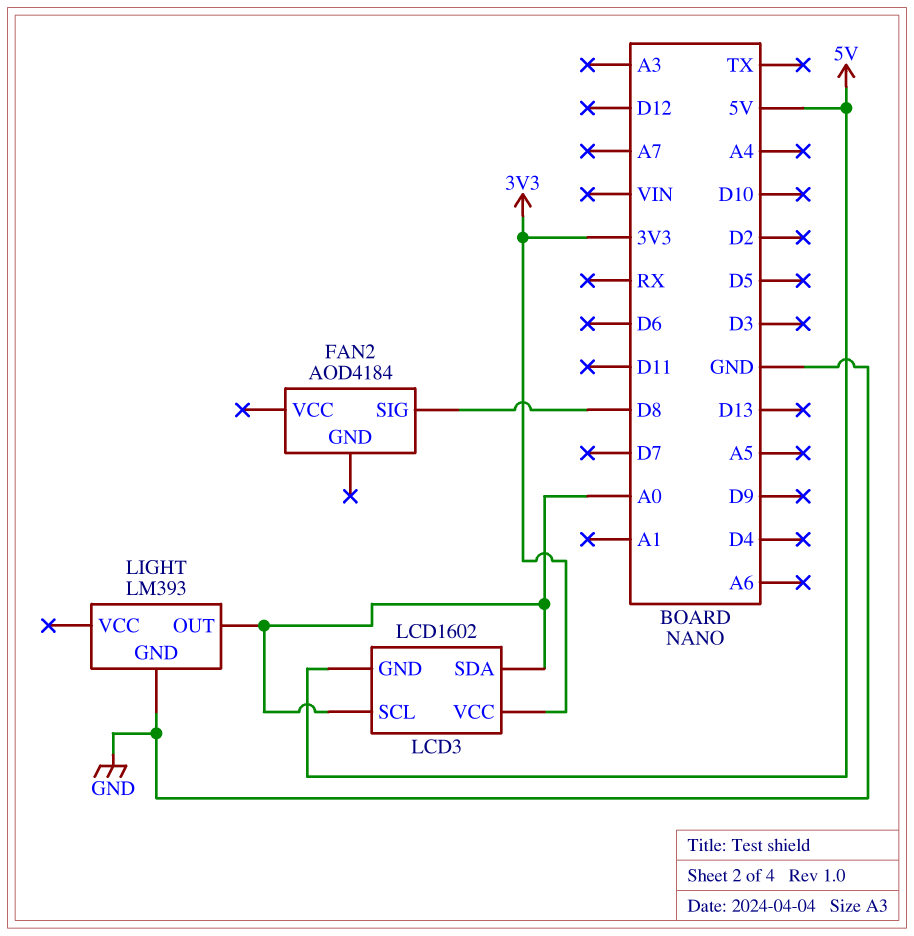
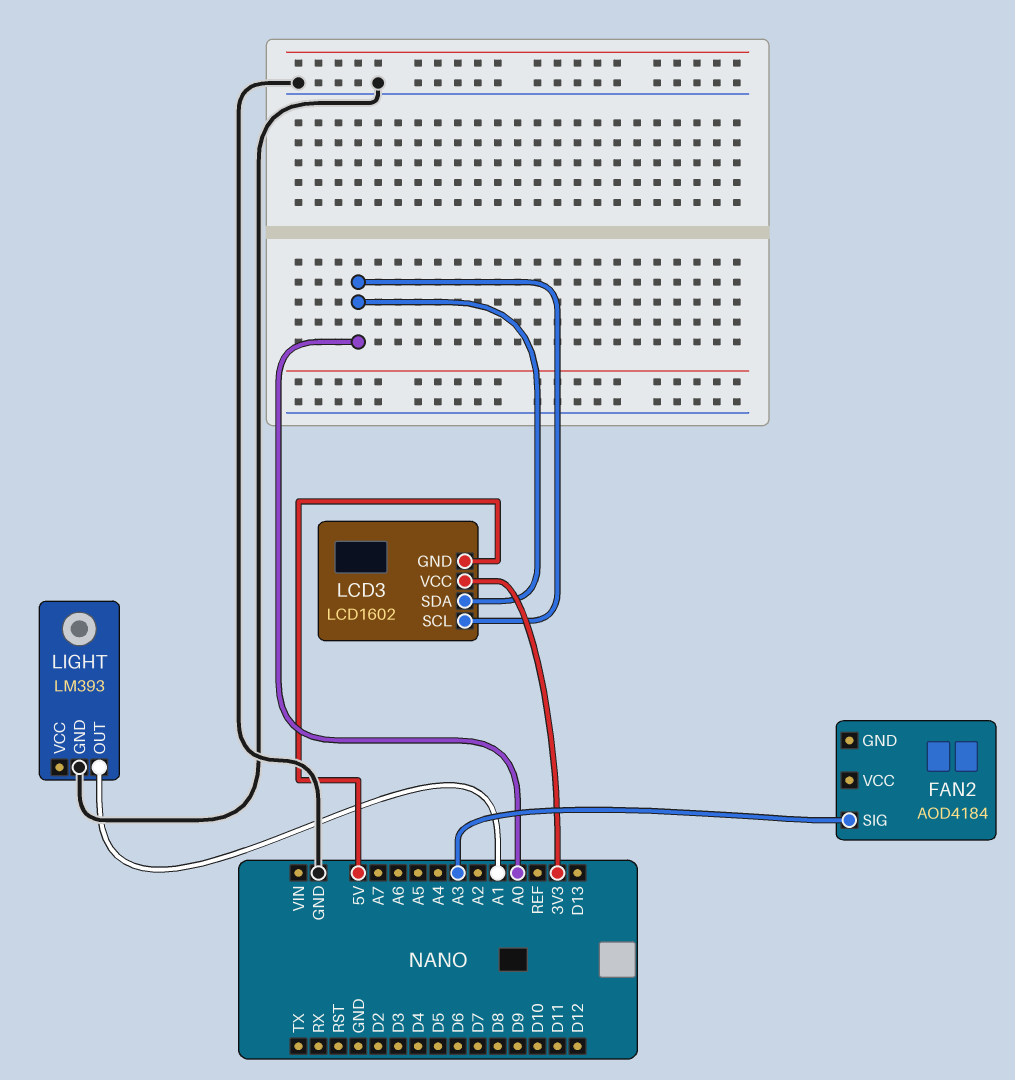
FAN2 pin SIG: D8 -> A3
LIGHT pin OUT: A0 -> A1

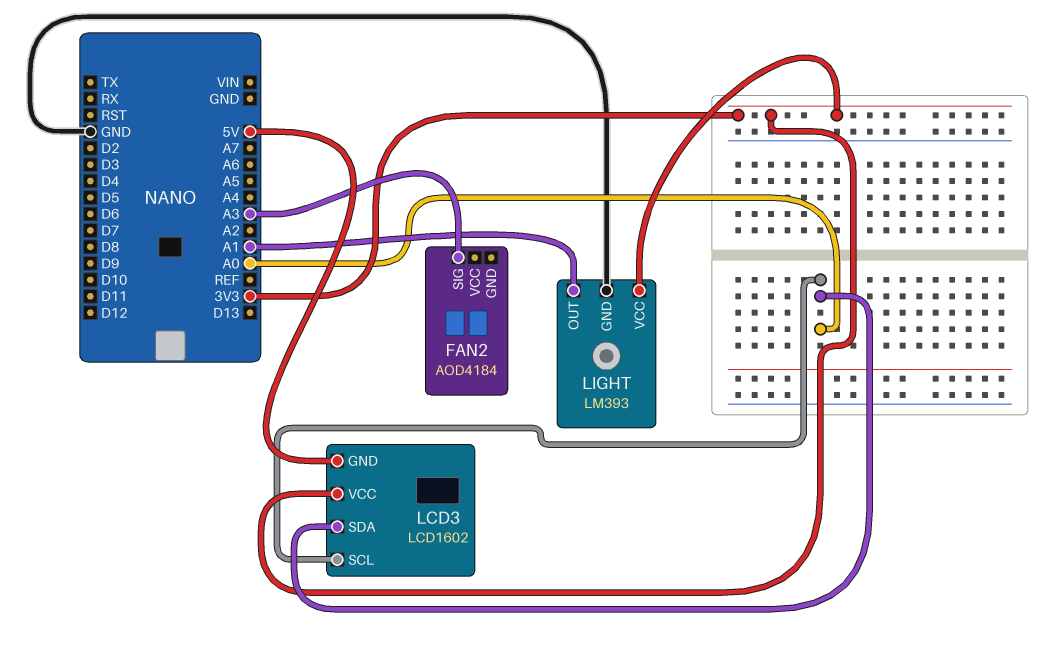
LIGHT pin VCC: none -> 3V3

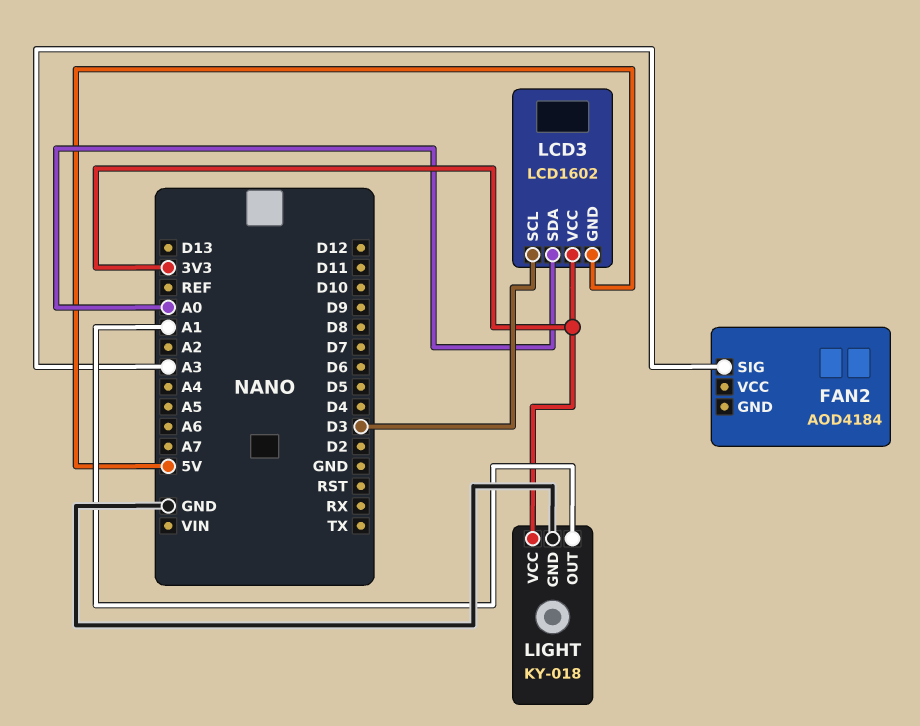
LCD3 pin SCL: A0 -> D3
LIGHT: LM393 -> KY-018

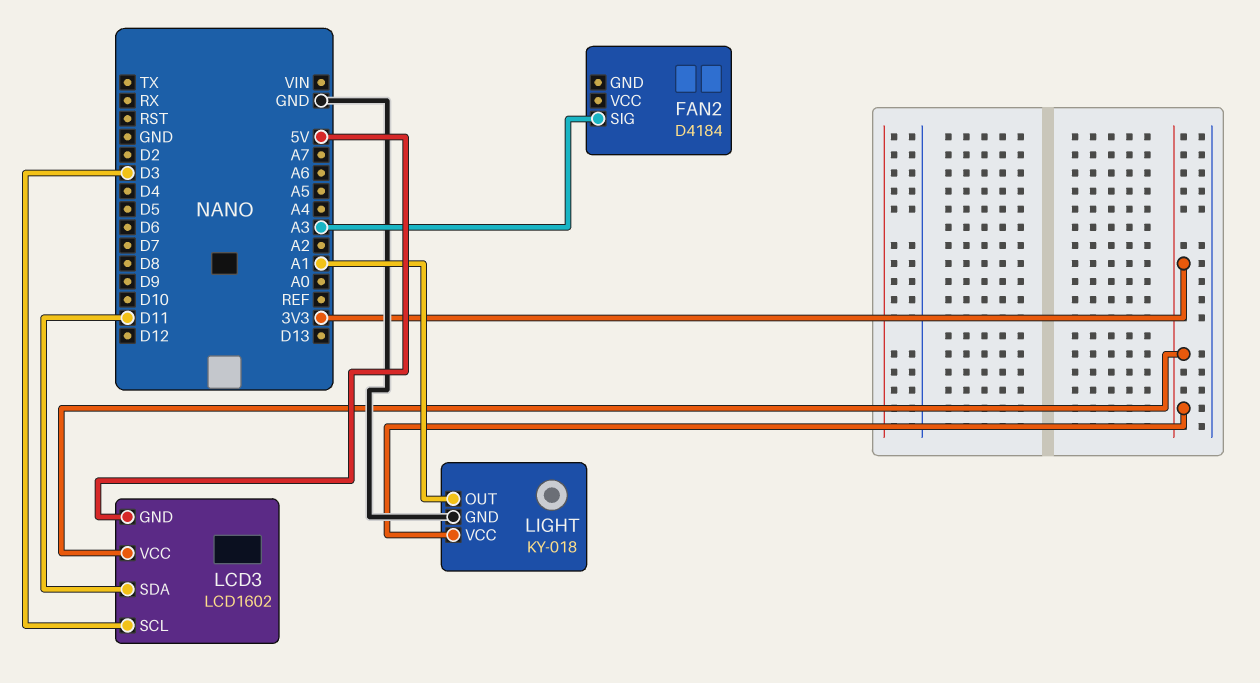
FAN2: AOD4184 -> D4184
LCD3 pin SDA: A0 -> D11

